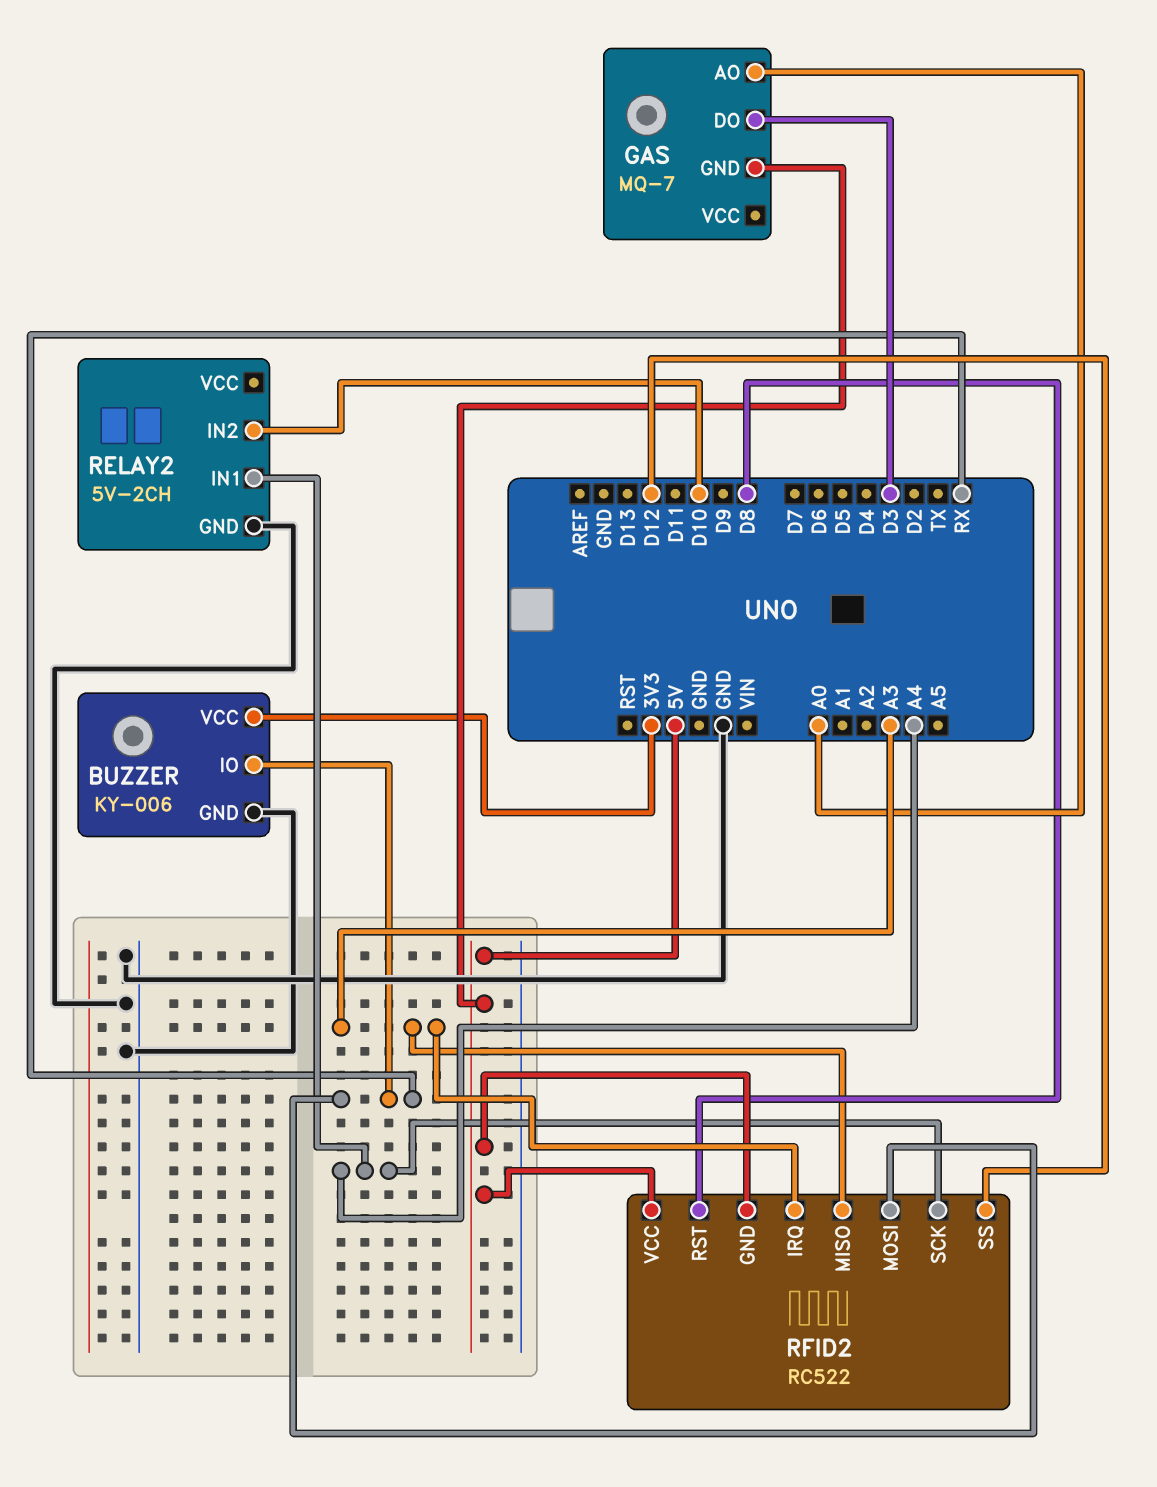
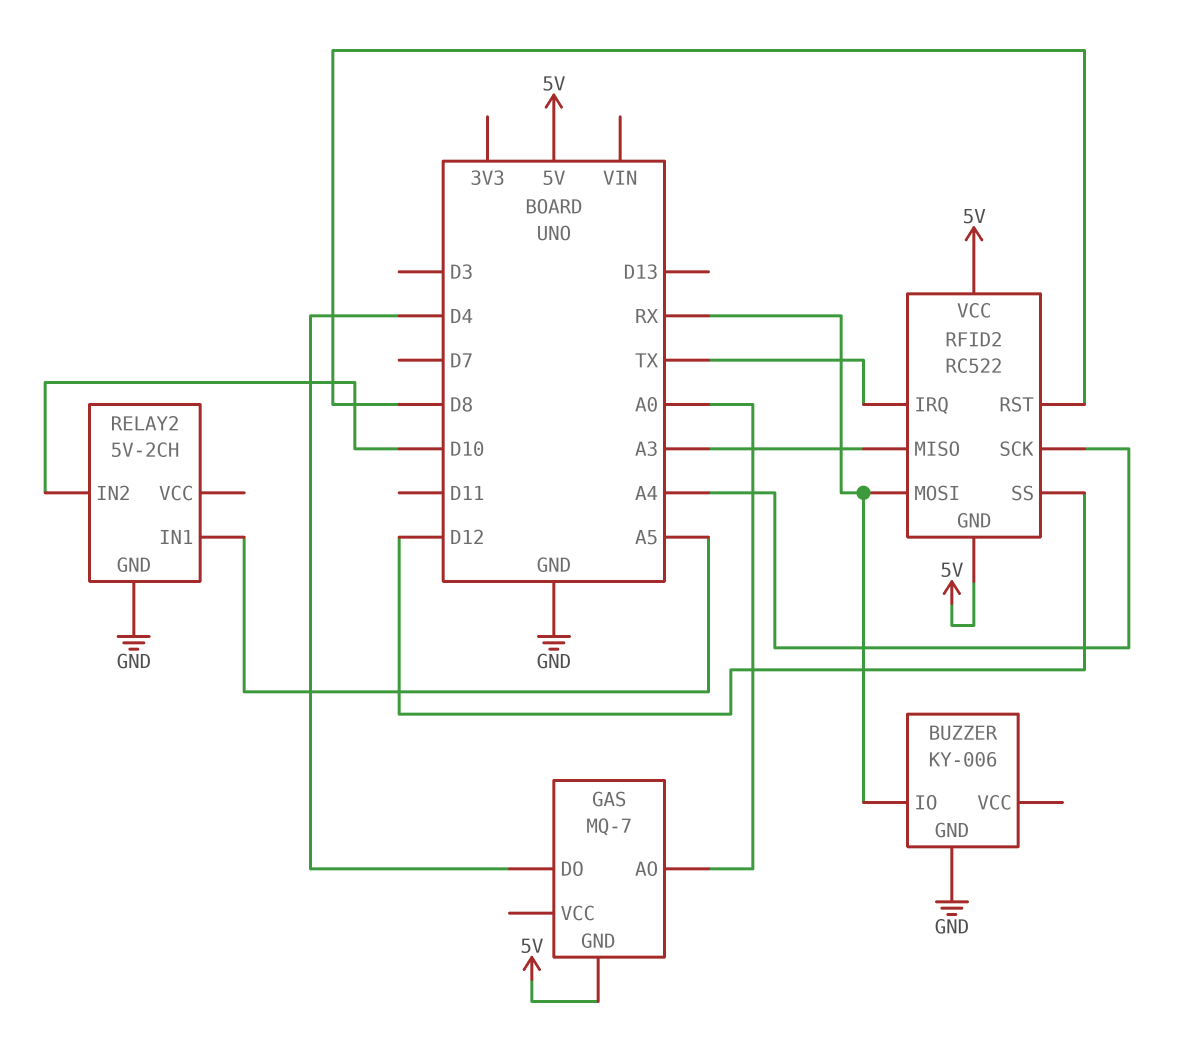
BUZZER pin VCC: 3V3 -> none
GAS pin DO: D3 -> D4
RELAY2 pin IN1: A4 -> A5
RFID2 pin IRQ: A3 -> TX

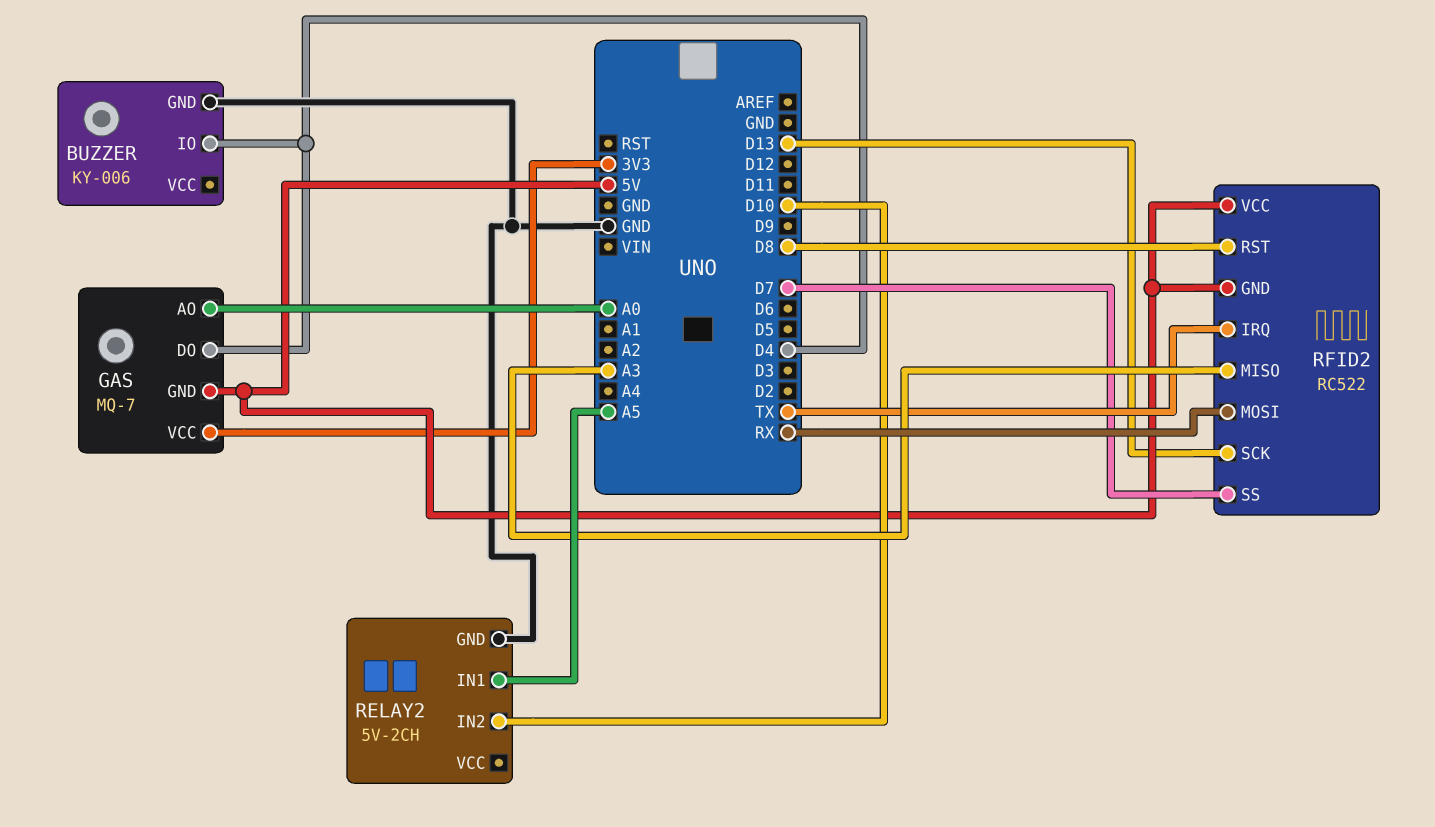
BUZZER pin IO: RX -> D4
GAS pin VCC: none -> 3V3
RFID2 pin SCK: A4 -> D13
RFID2 pin SS: D12 -> D7

